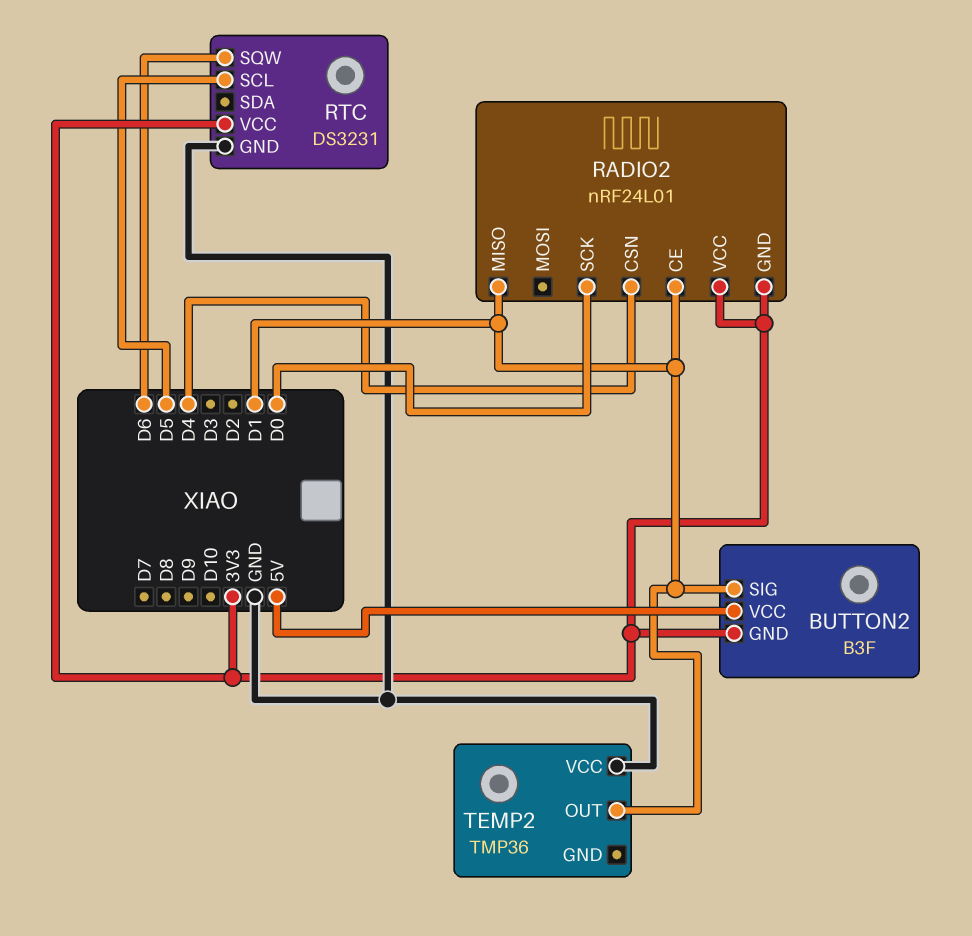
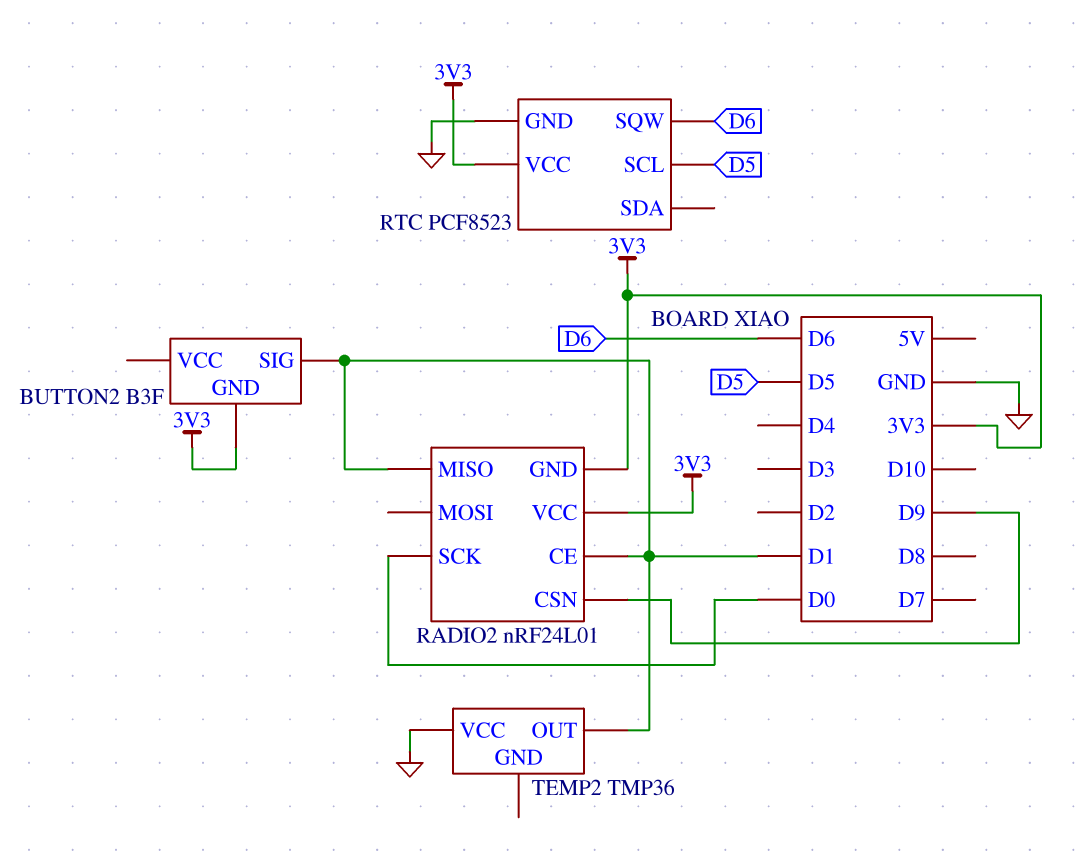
BUTTON2 pin VCC: 5V -> none
RADIO2 pin CSN: D4 -> D9
RTC: DS3231 -> PCF8523

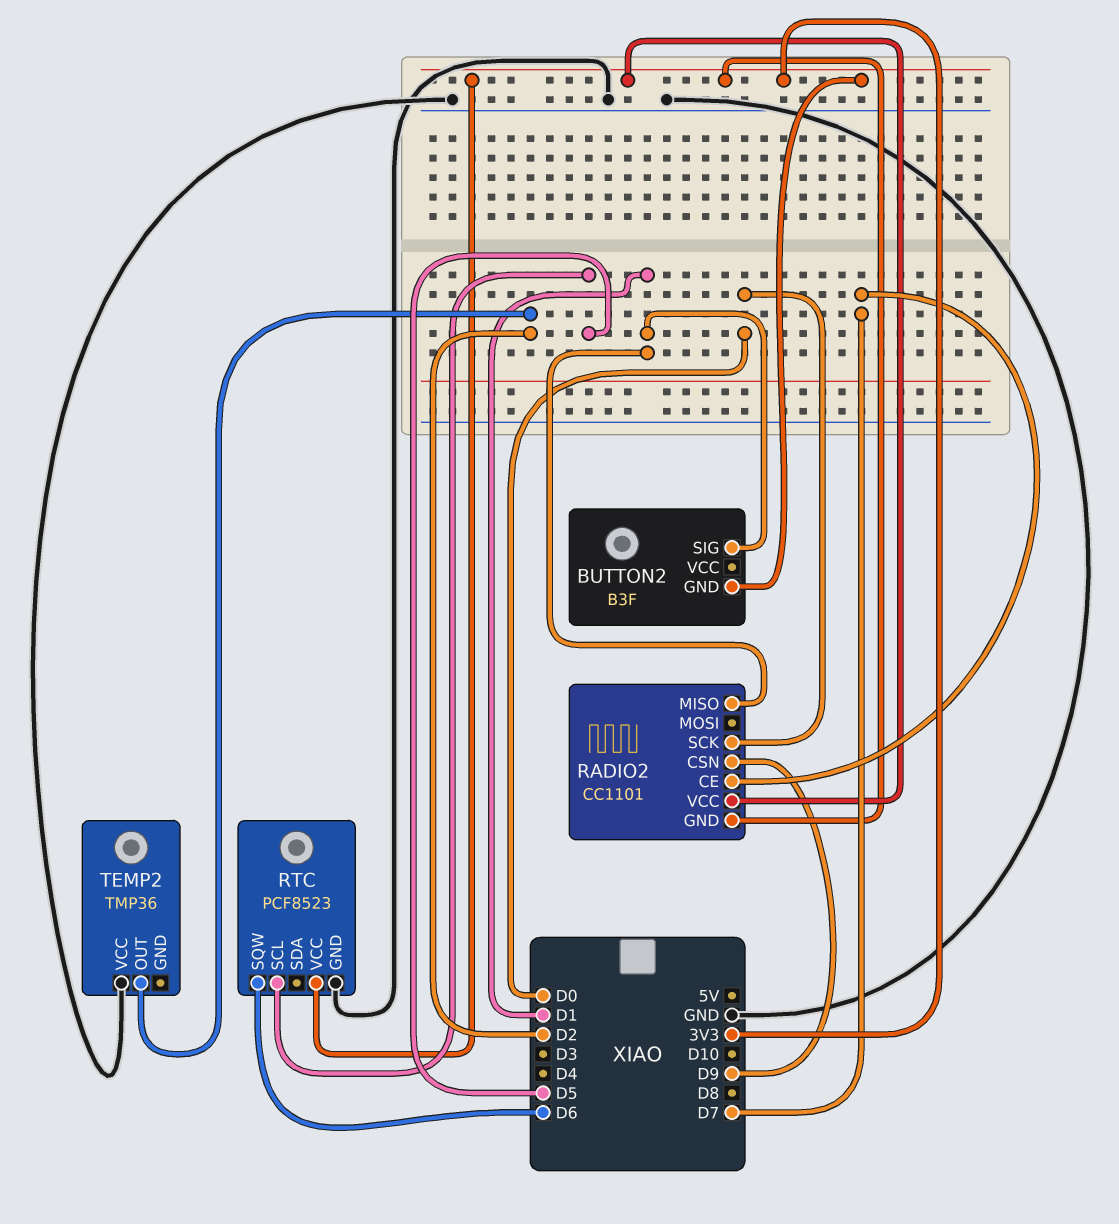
RADIO2: nRF24L01 -> CC1101
RADIO2 pin CE: D1 -> D7
TEMP2 pin OUT: D1 -> D2

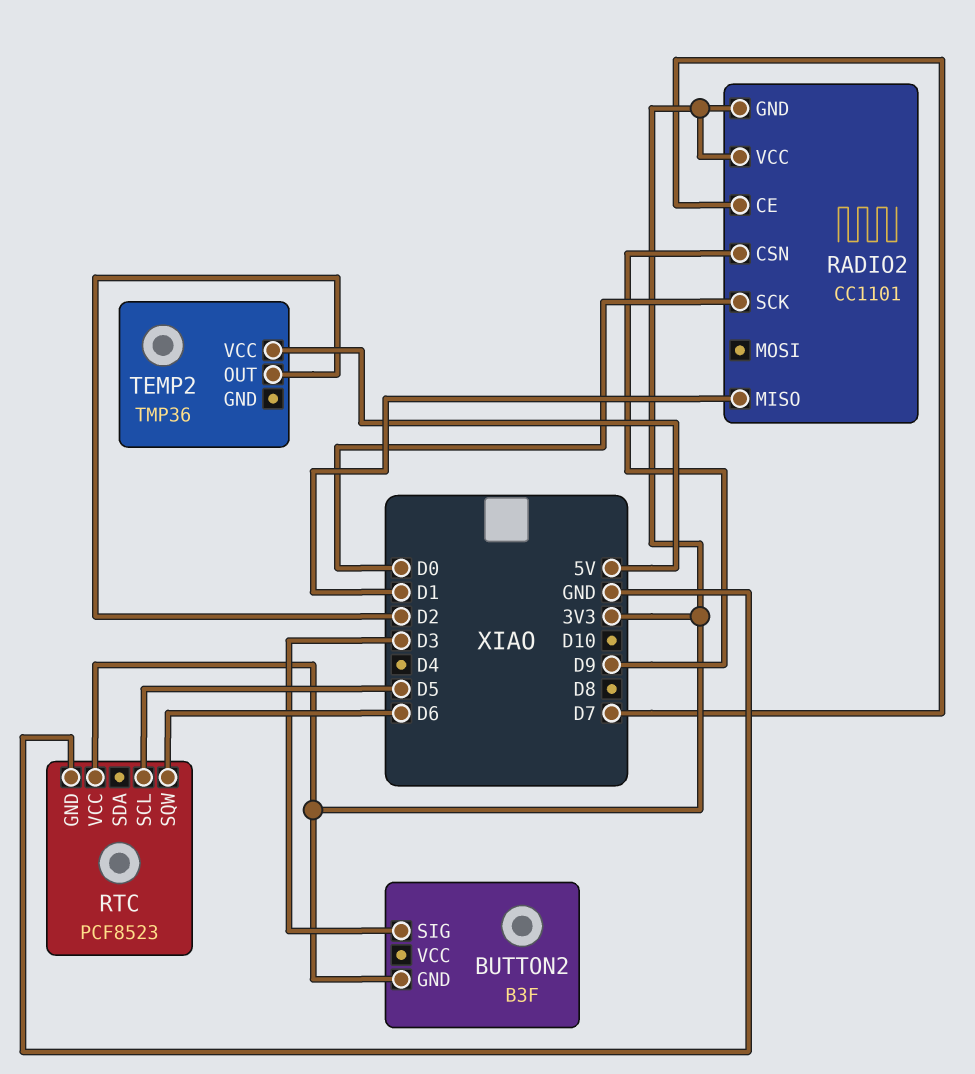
BUTTON2 pin SIG: D1 -> D3
TEMP2 pin VCC: GND -> 5V

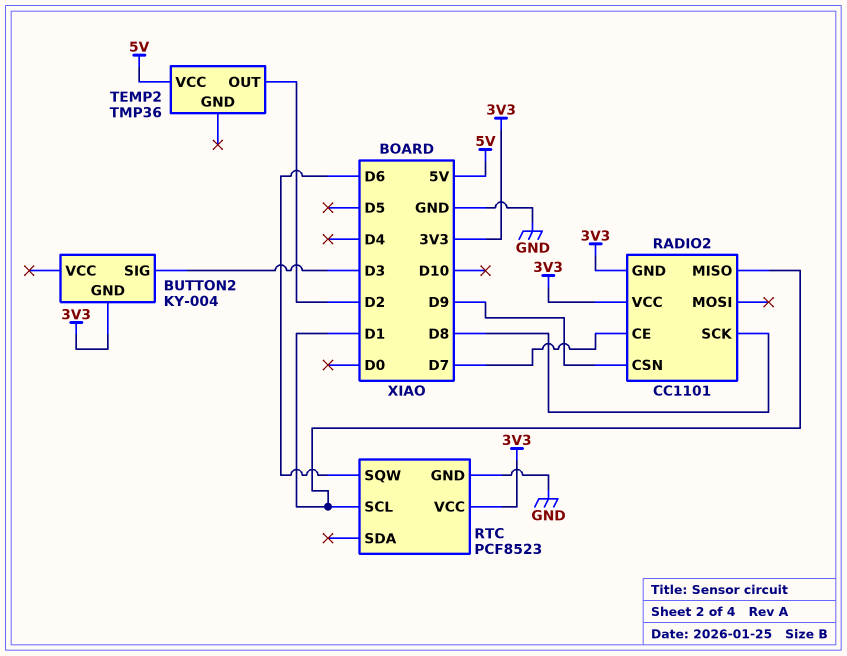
BUTTON2: B3F -> KY-004
RADIO2 pin SCK: D0 -> D8
RTC pin SCL: D5 -> D1

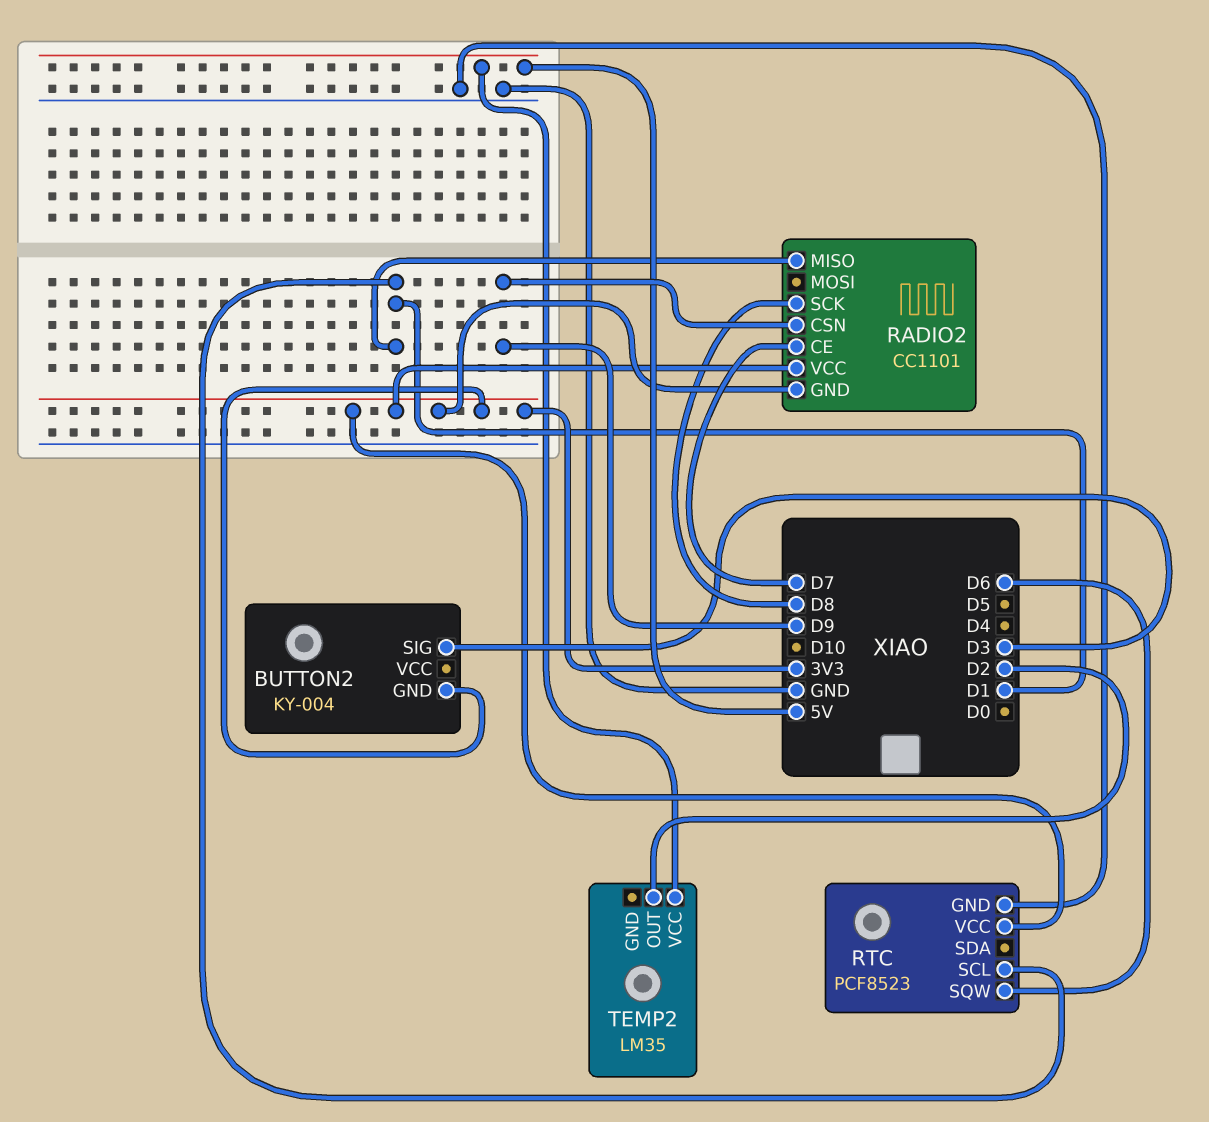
TEMP2: TMP36 -> LM35

